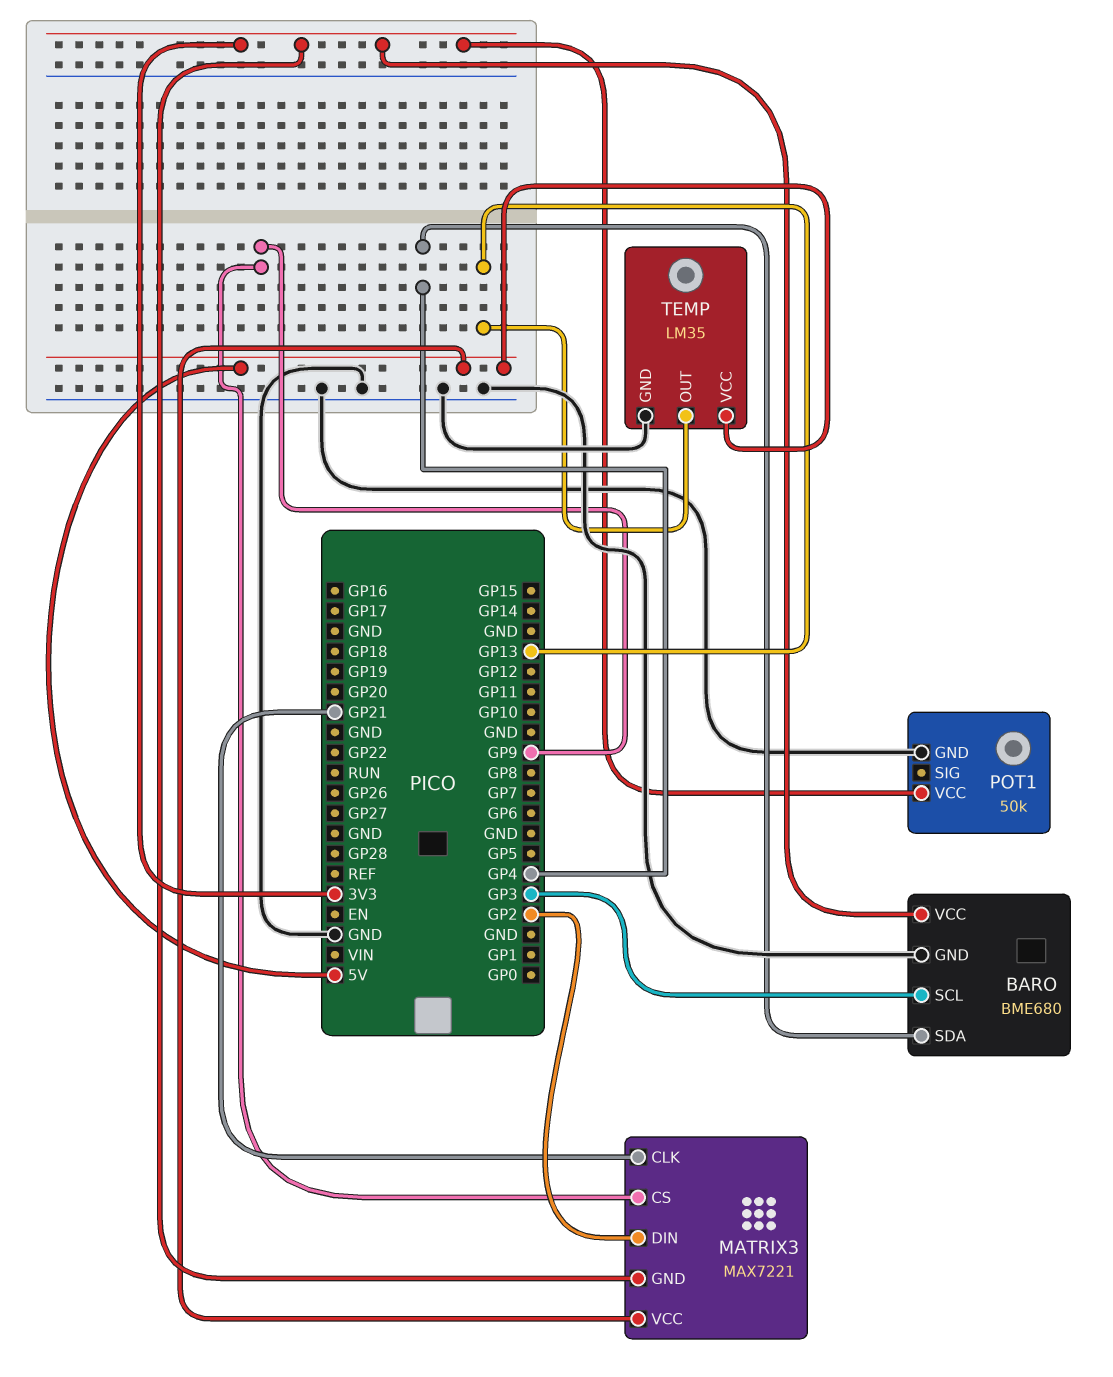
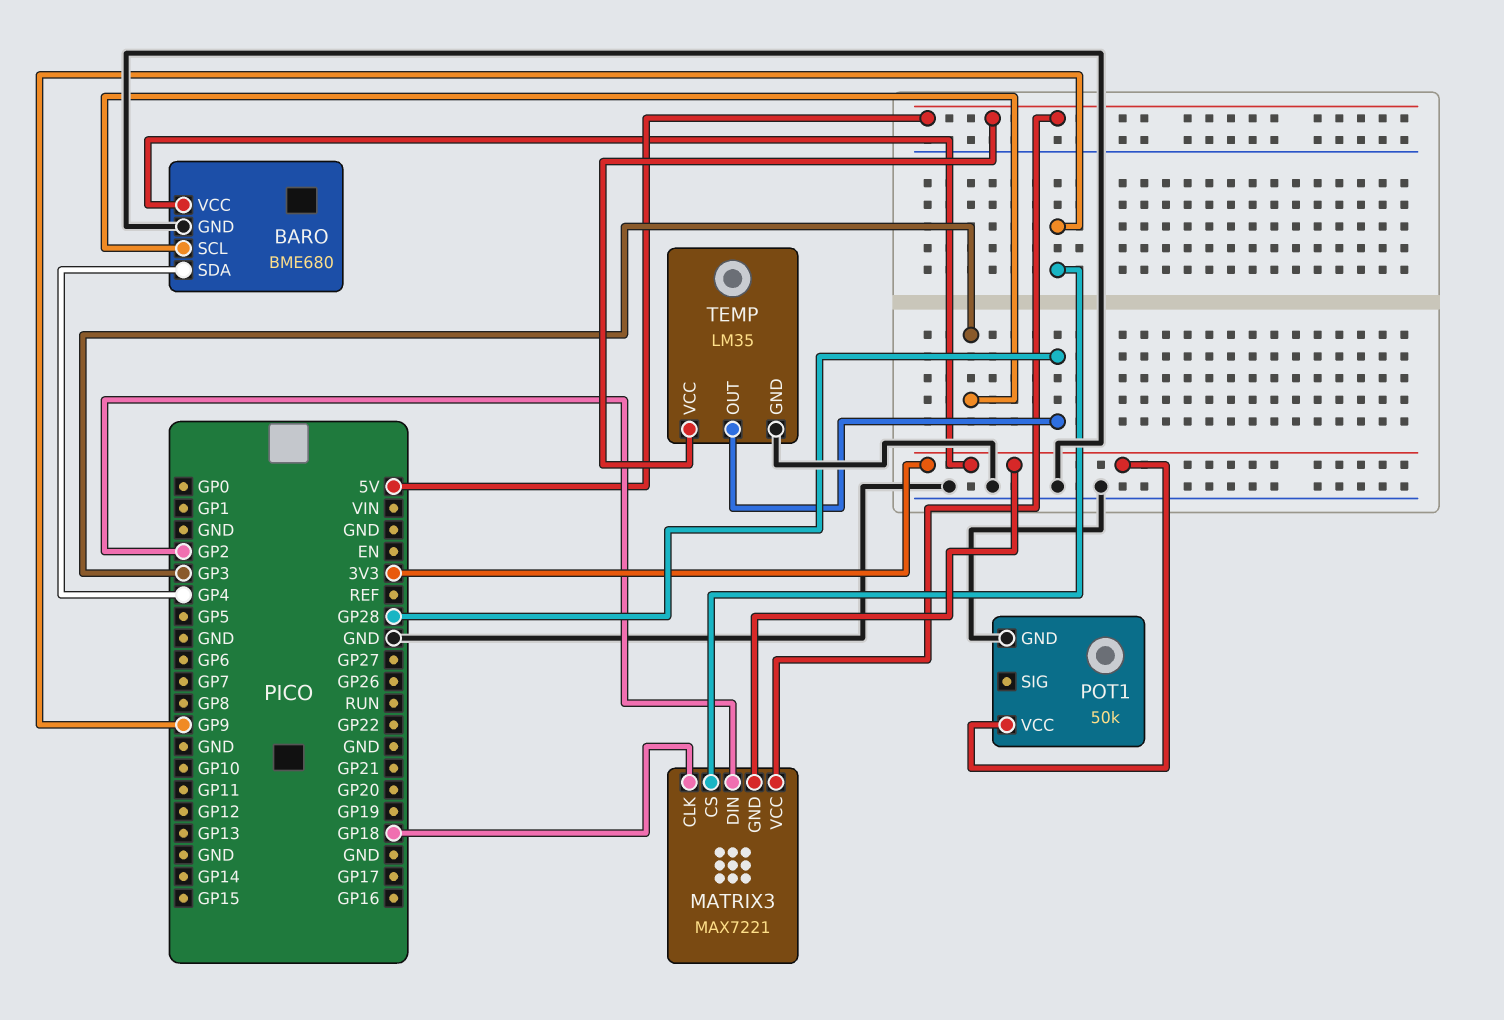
MATRIX3 pin CLK: GP21 -> GP18
TEMP pin OUT: GP13 -> GP28

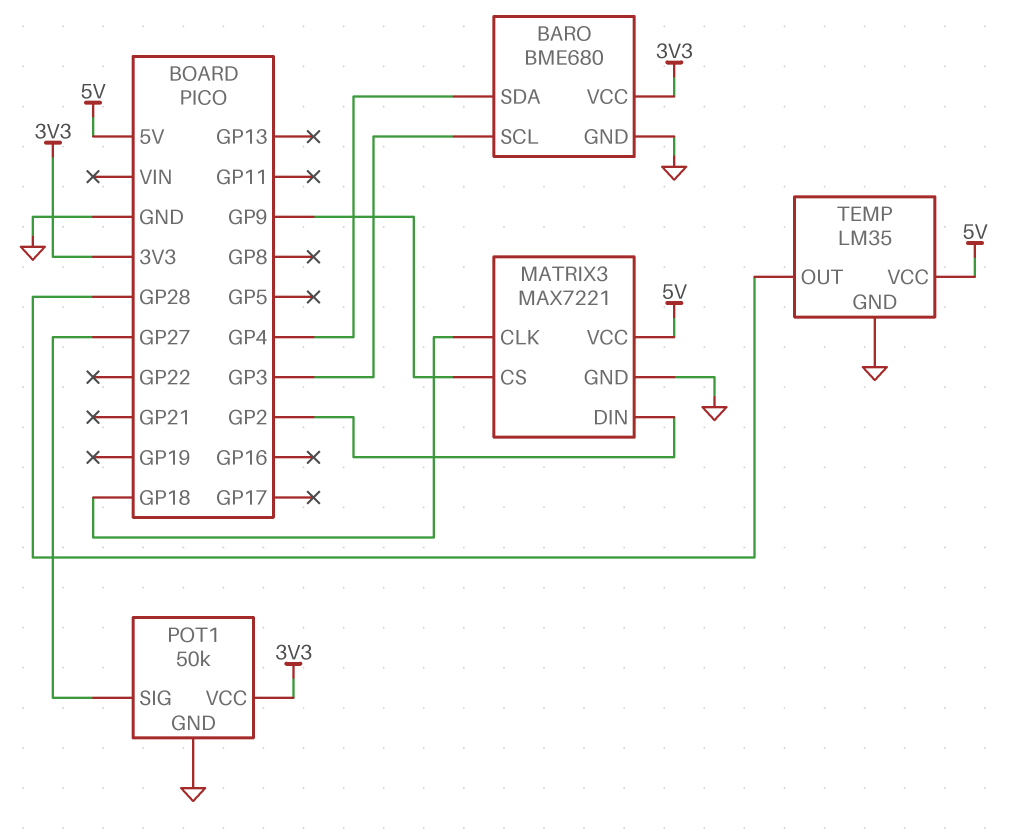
MATRIX3 pin GND: 3V3 -> GND
POT1 pin SIG: none -> GP27

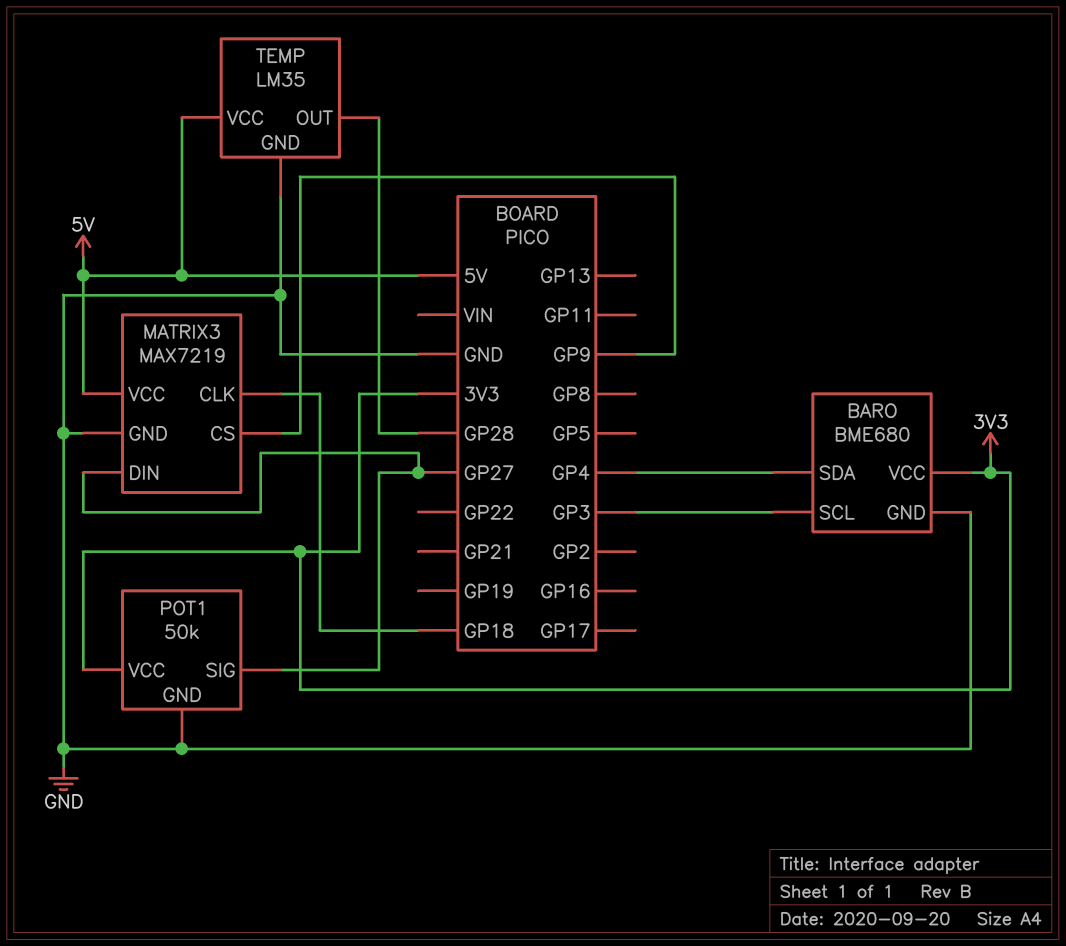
MATRIX3: MAX7221 -> MAX7219
MATRIX3 pin DIN: GP2 -> GP27

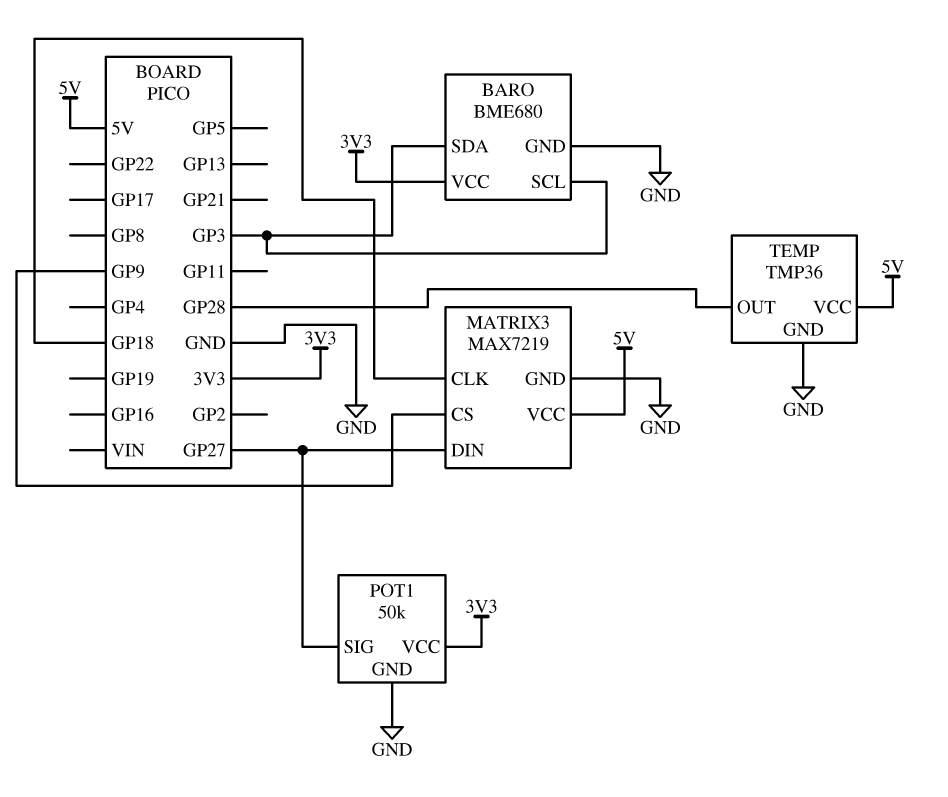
BARO pin SDA: GP4 -> GP3
TEMP: LM35 -> TMP36

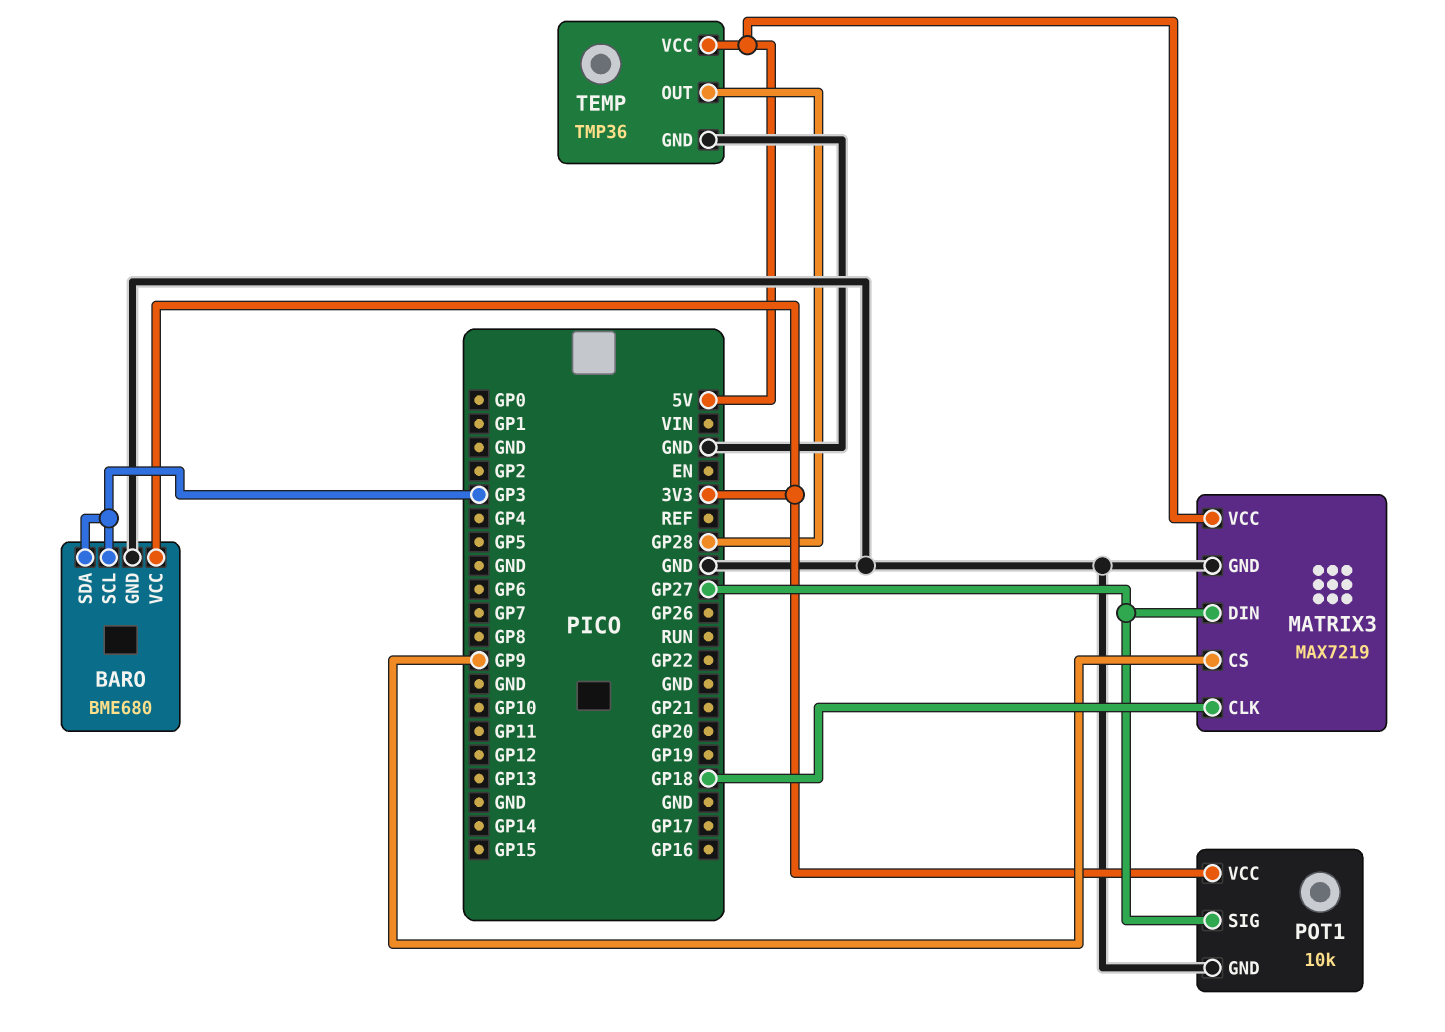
POT1: 50k -> 10k

